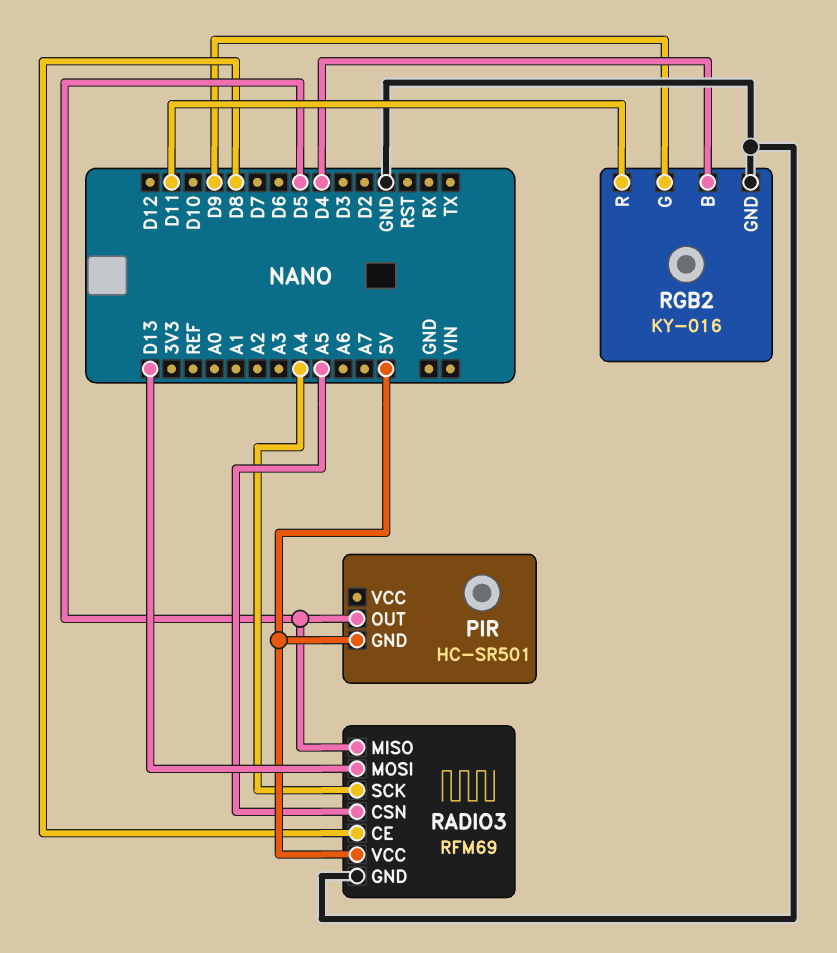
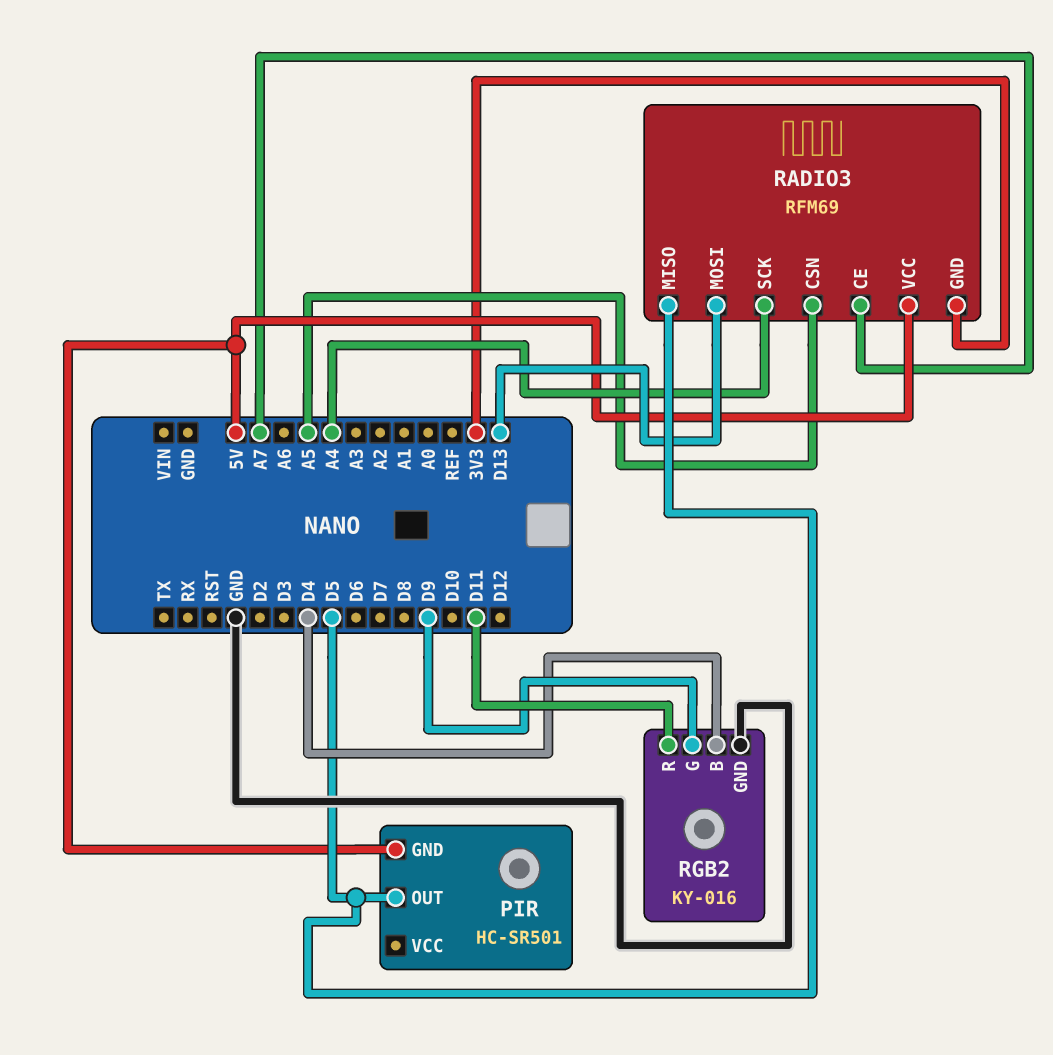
RADIO3 pin CE: D8 -> A7
RADIO3 pin GND: GND -> 3V3

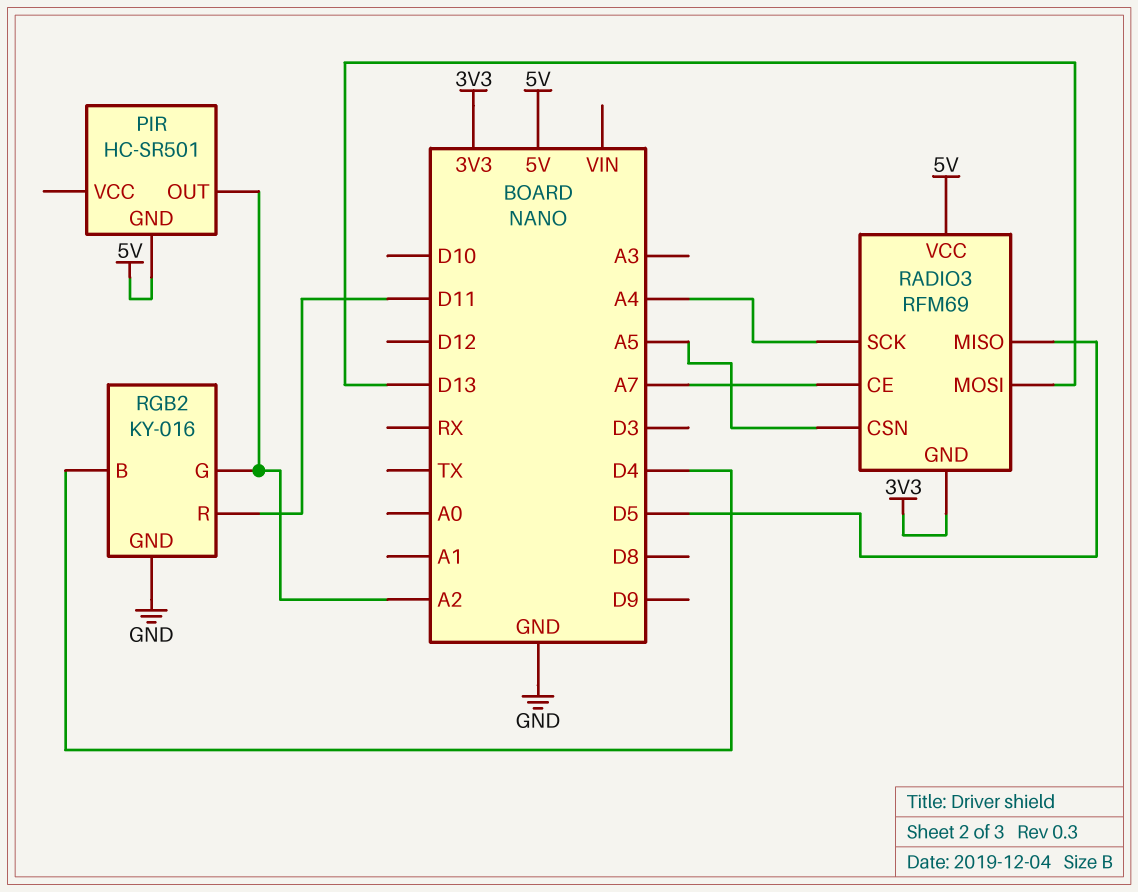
PIR pin OUT: D5 -> A2
RGB2 pin G: D9 -> A2

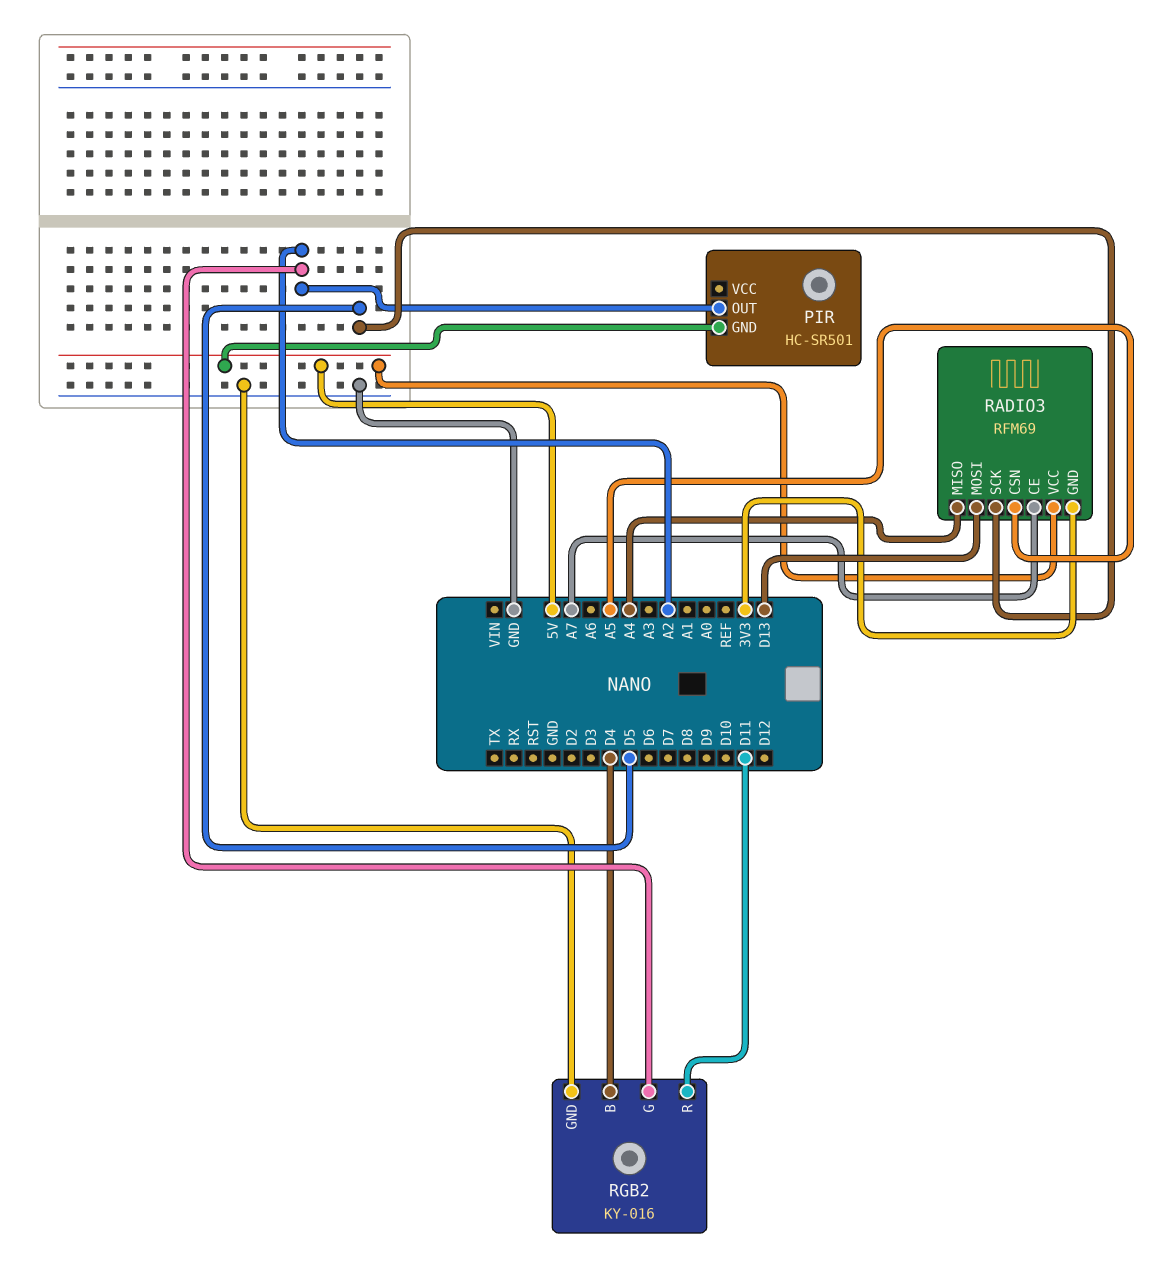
RADIO3 pin MISO: D5 -> A4
RADIO3 pin SCK: A4 -> D5

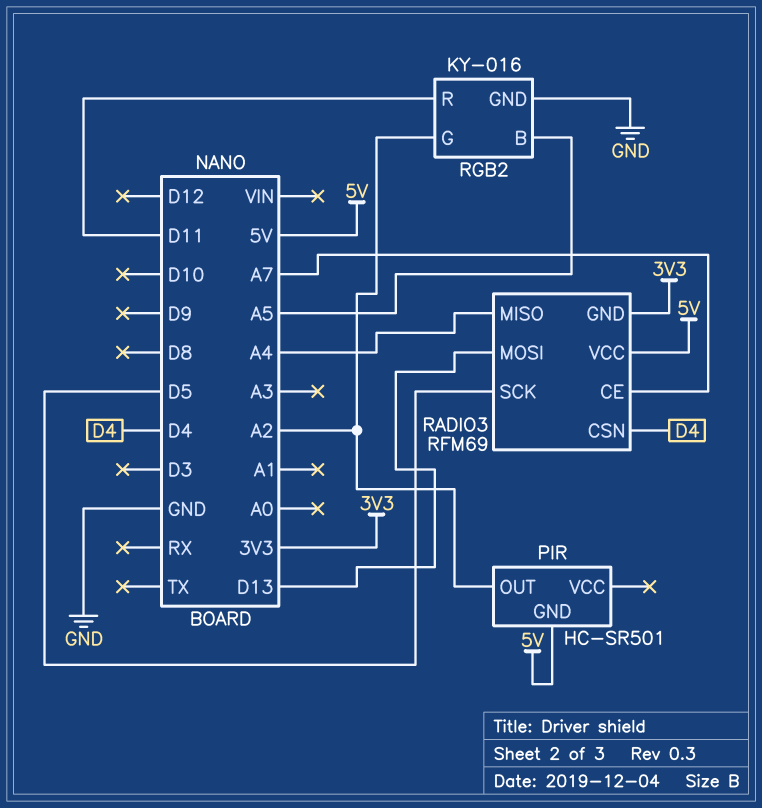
RADIO3 pin CSN: A5 -> D4
RGB2 pin B: D4 -> A5

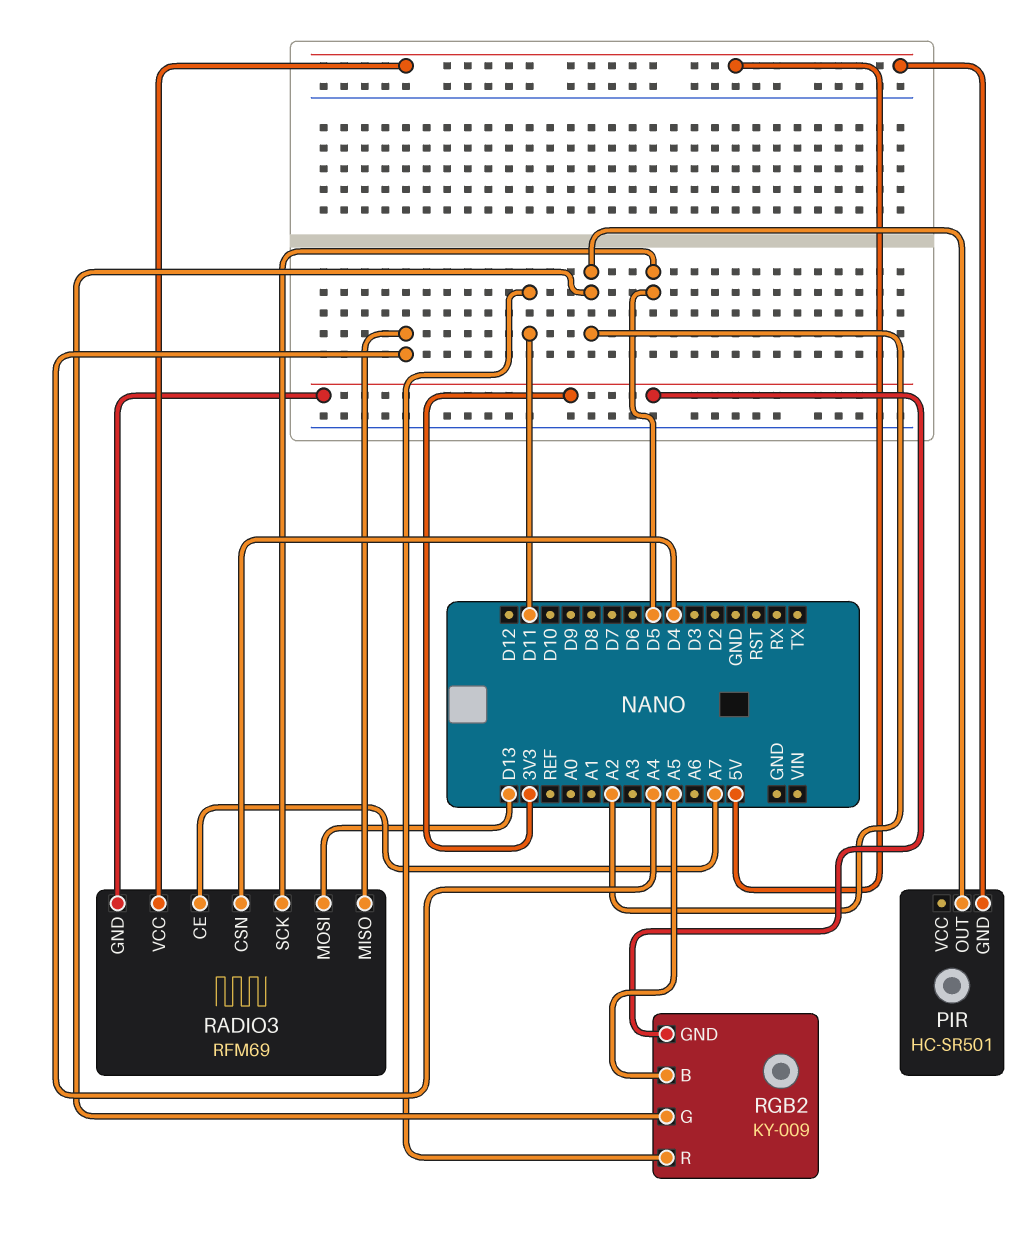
RGB2: KY-016 -> KY-009
RGB2 pin GND: GND -> 3V3

